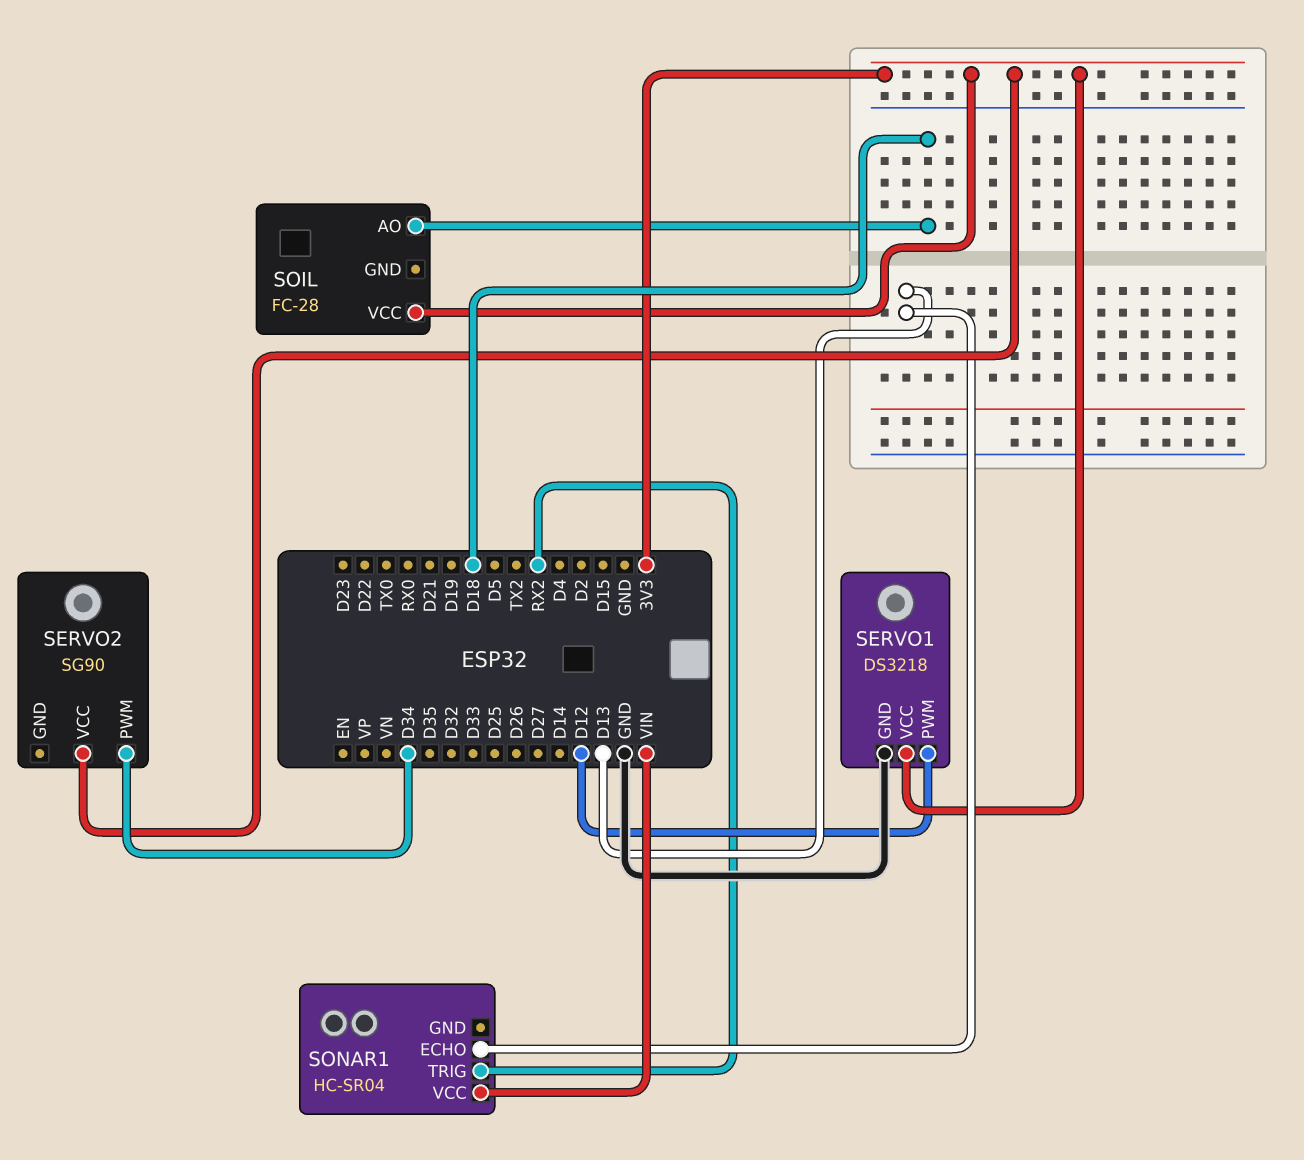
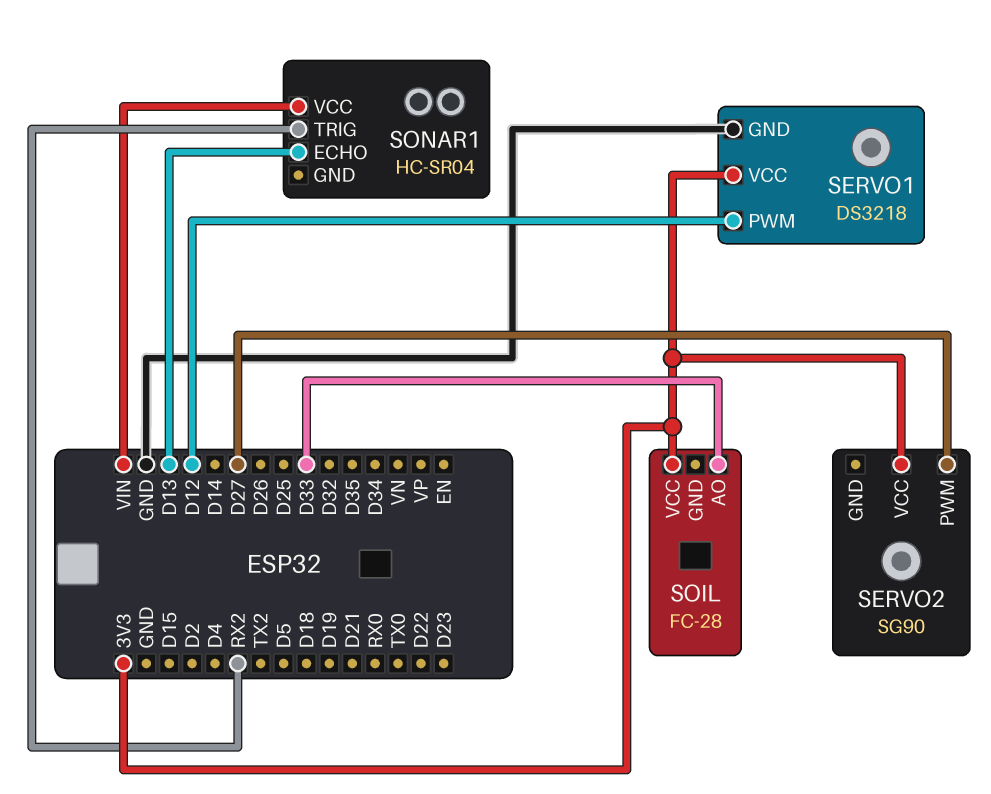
SERVO2 pin PWM: D34 -> D27
SOIL pin AO: D18 -> D33

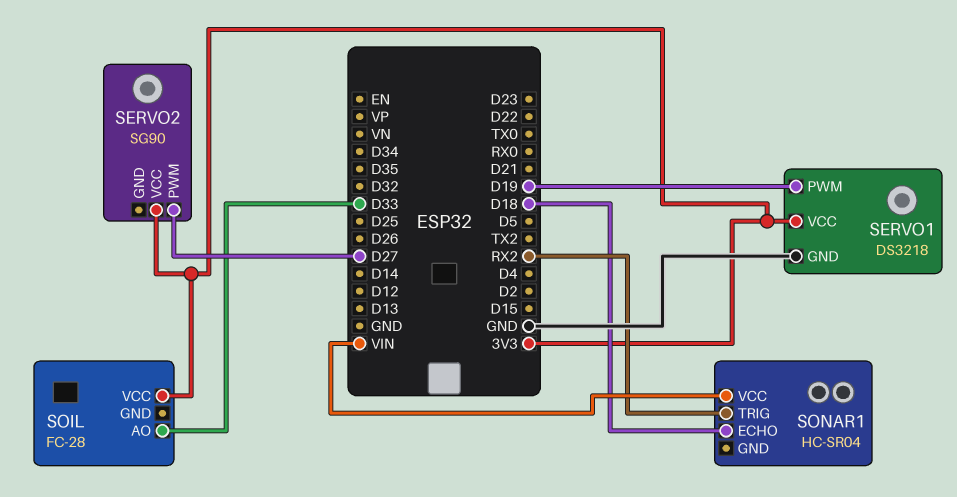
SERVO1 pin PWM: D12 -> D19
SONAR1 pin ECHO: D13 -> D18

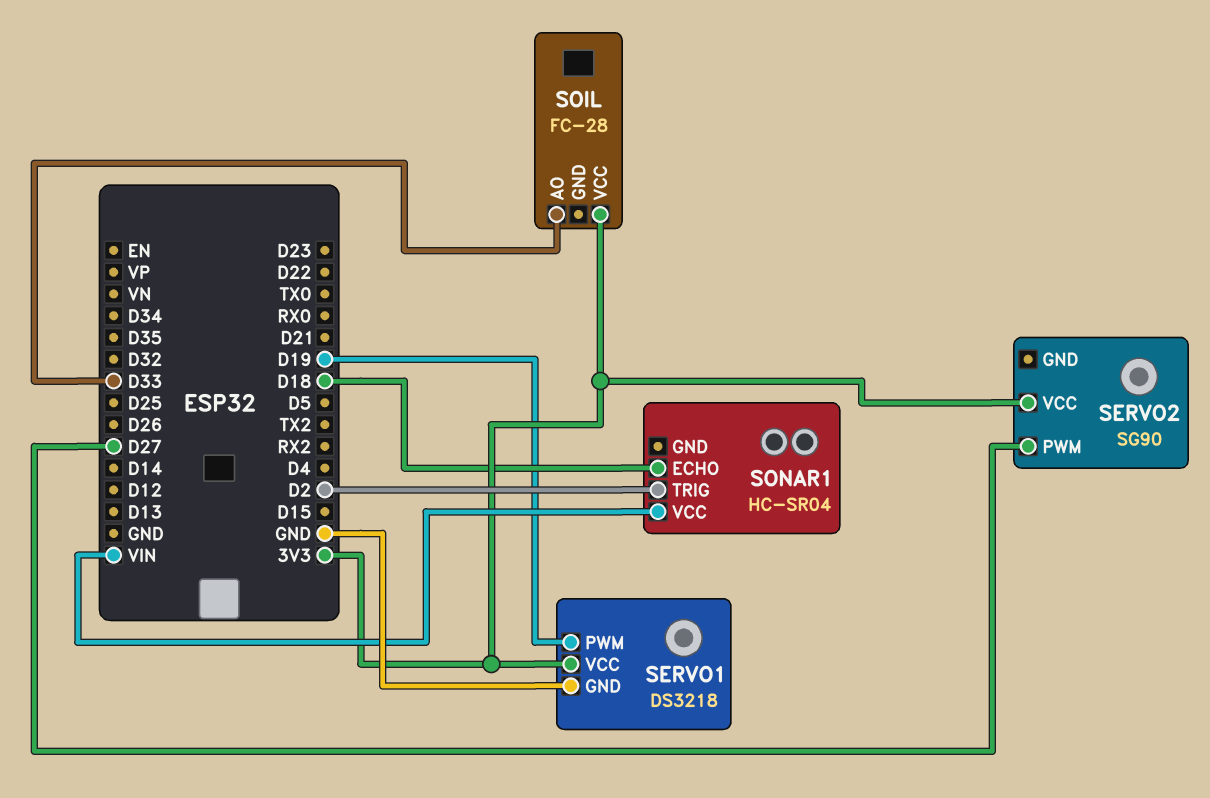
SONAR1 pin TRIG: RX2 -> D2

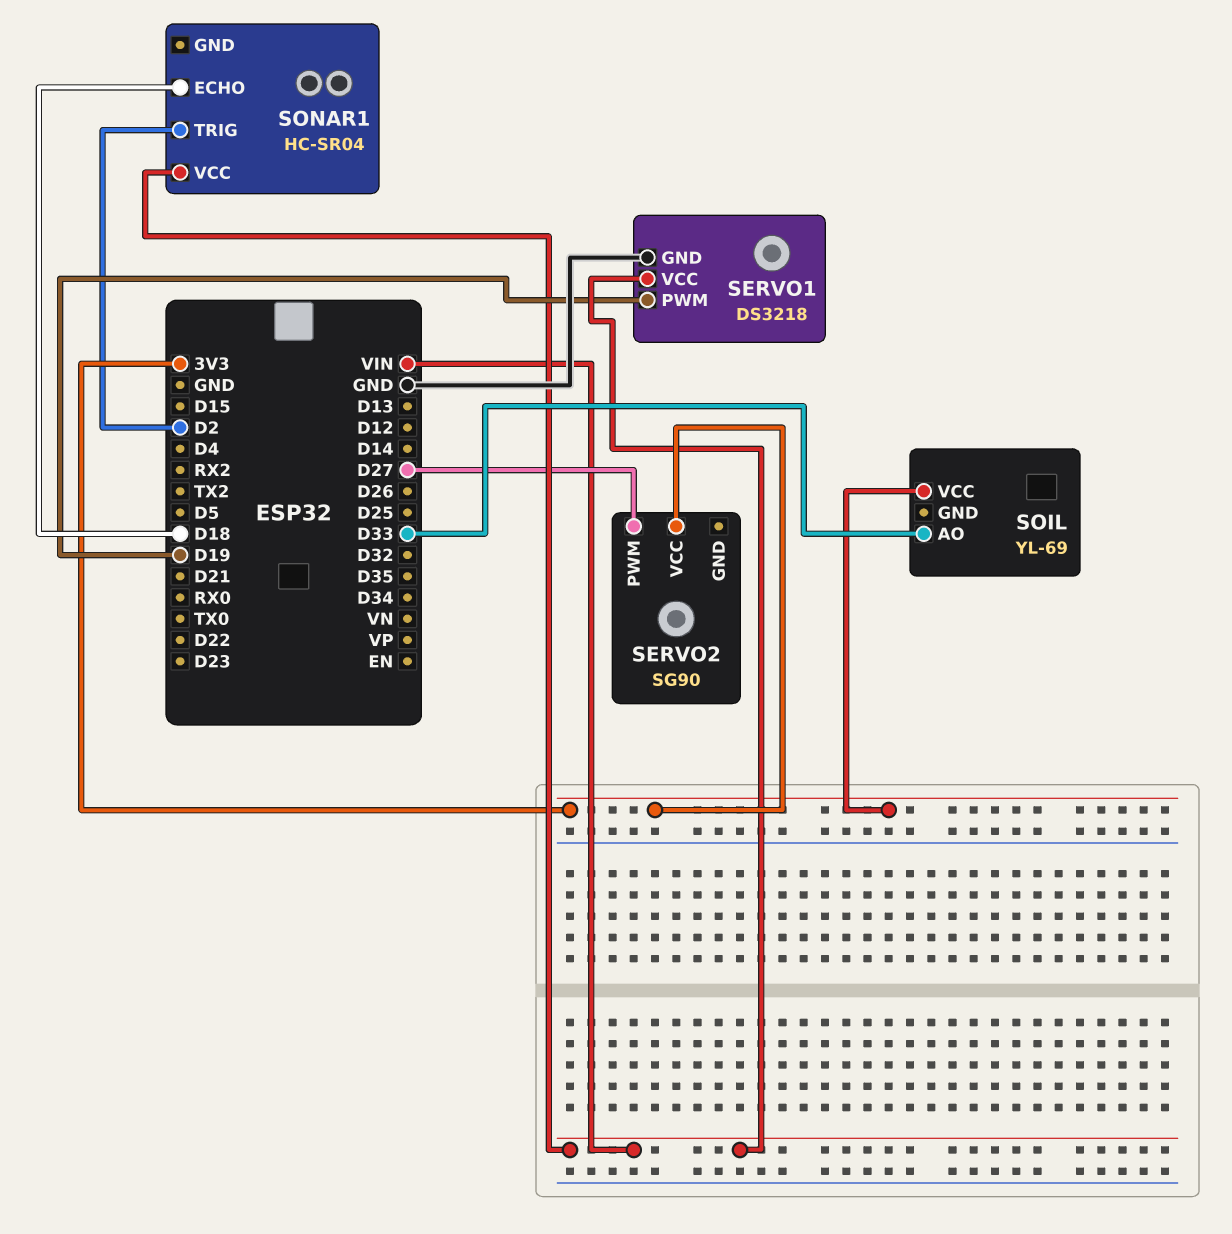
SERVO1 pin VCC: 3V3 -> VIN
SOIL: FC-28 -> YL-69

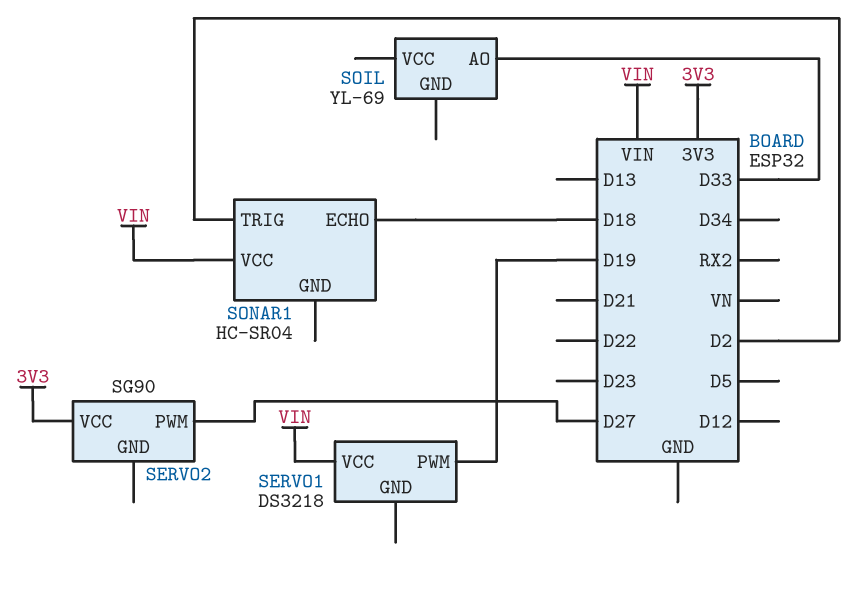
SERVO1 pin GND: GND -> none
SOIL pin VCC: 3V3 -> none

